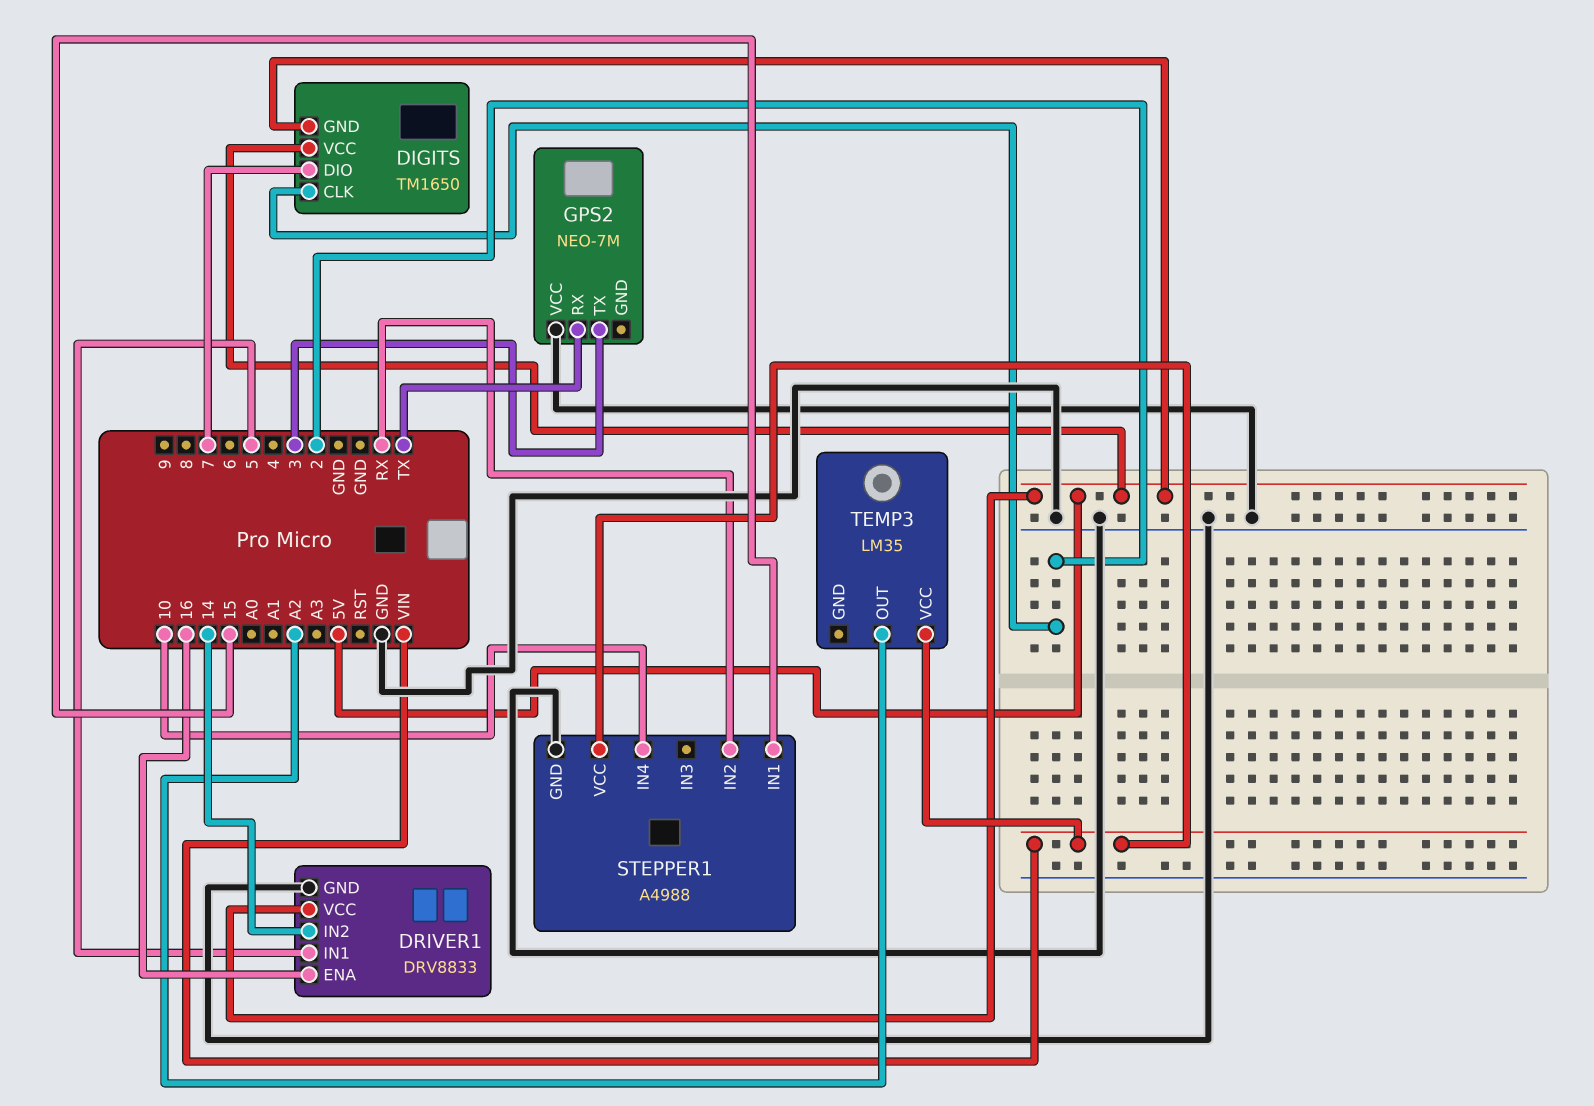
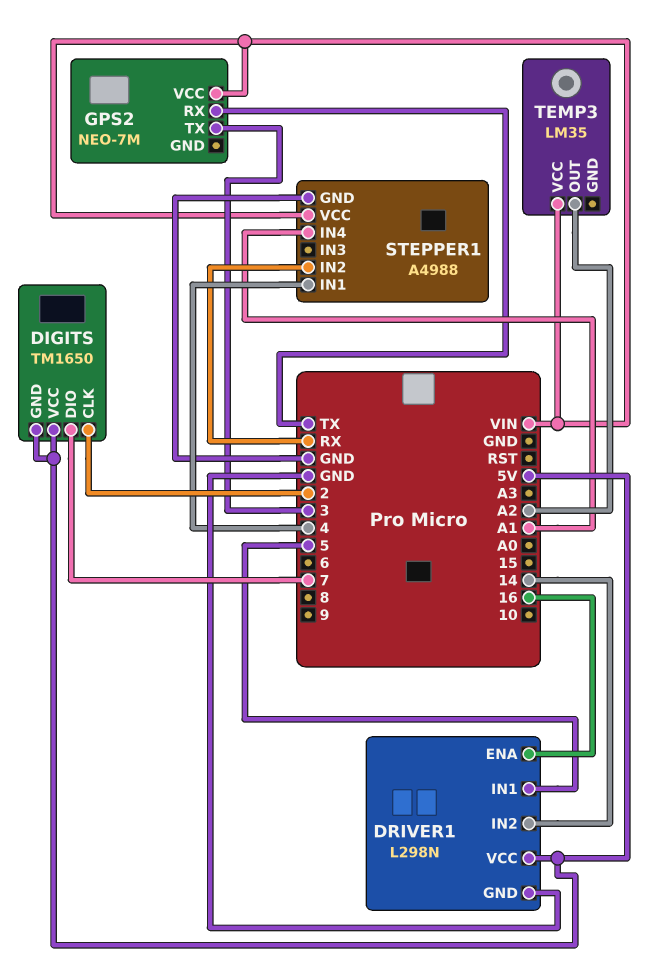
DRIVER1: DRV8833 -> L298N
GPS2 pin VCC: GND -> VIN
STEPPER1 pin IN1: 15 -> 4
STEPPER1 pin IN4: 10 -> A1

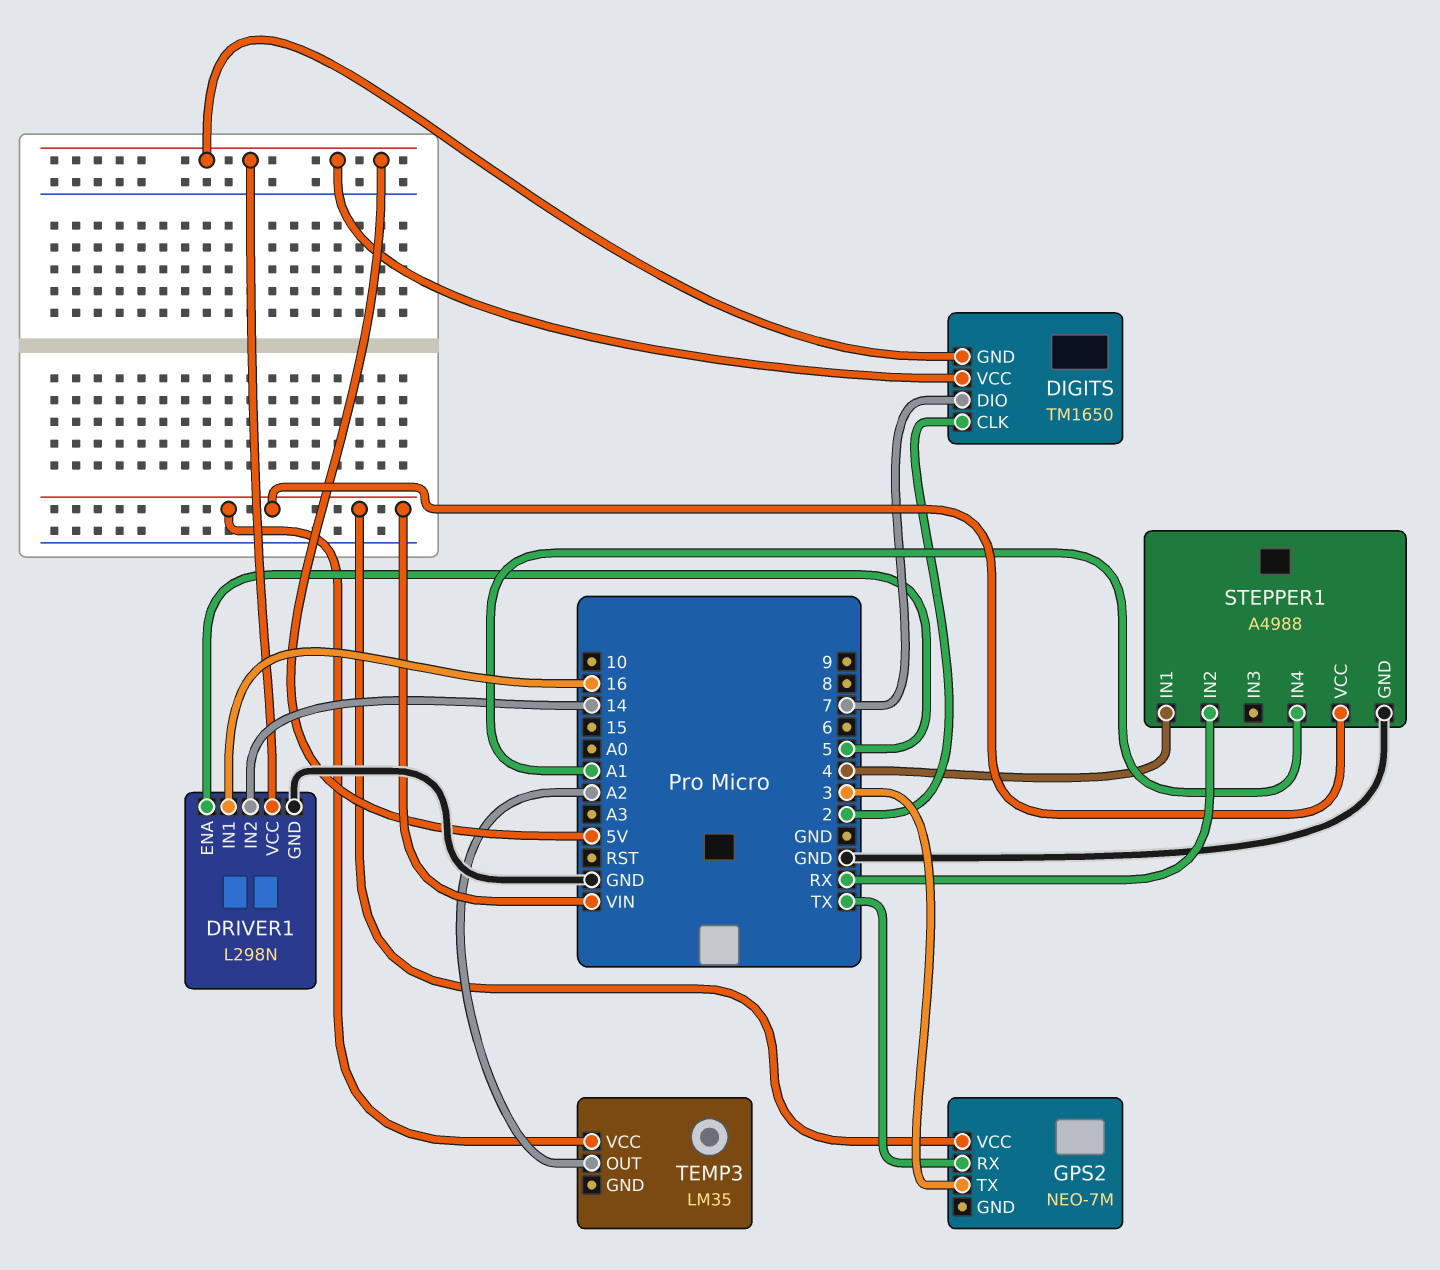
DRIVER1 pin ENA: 16 -> 5
DRIVER1 pin IN1: 5 -> 16

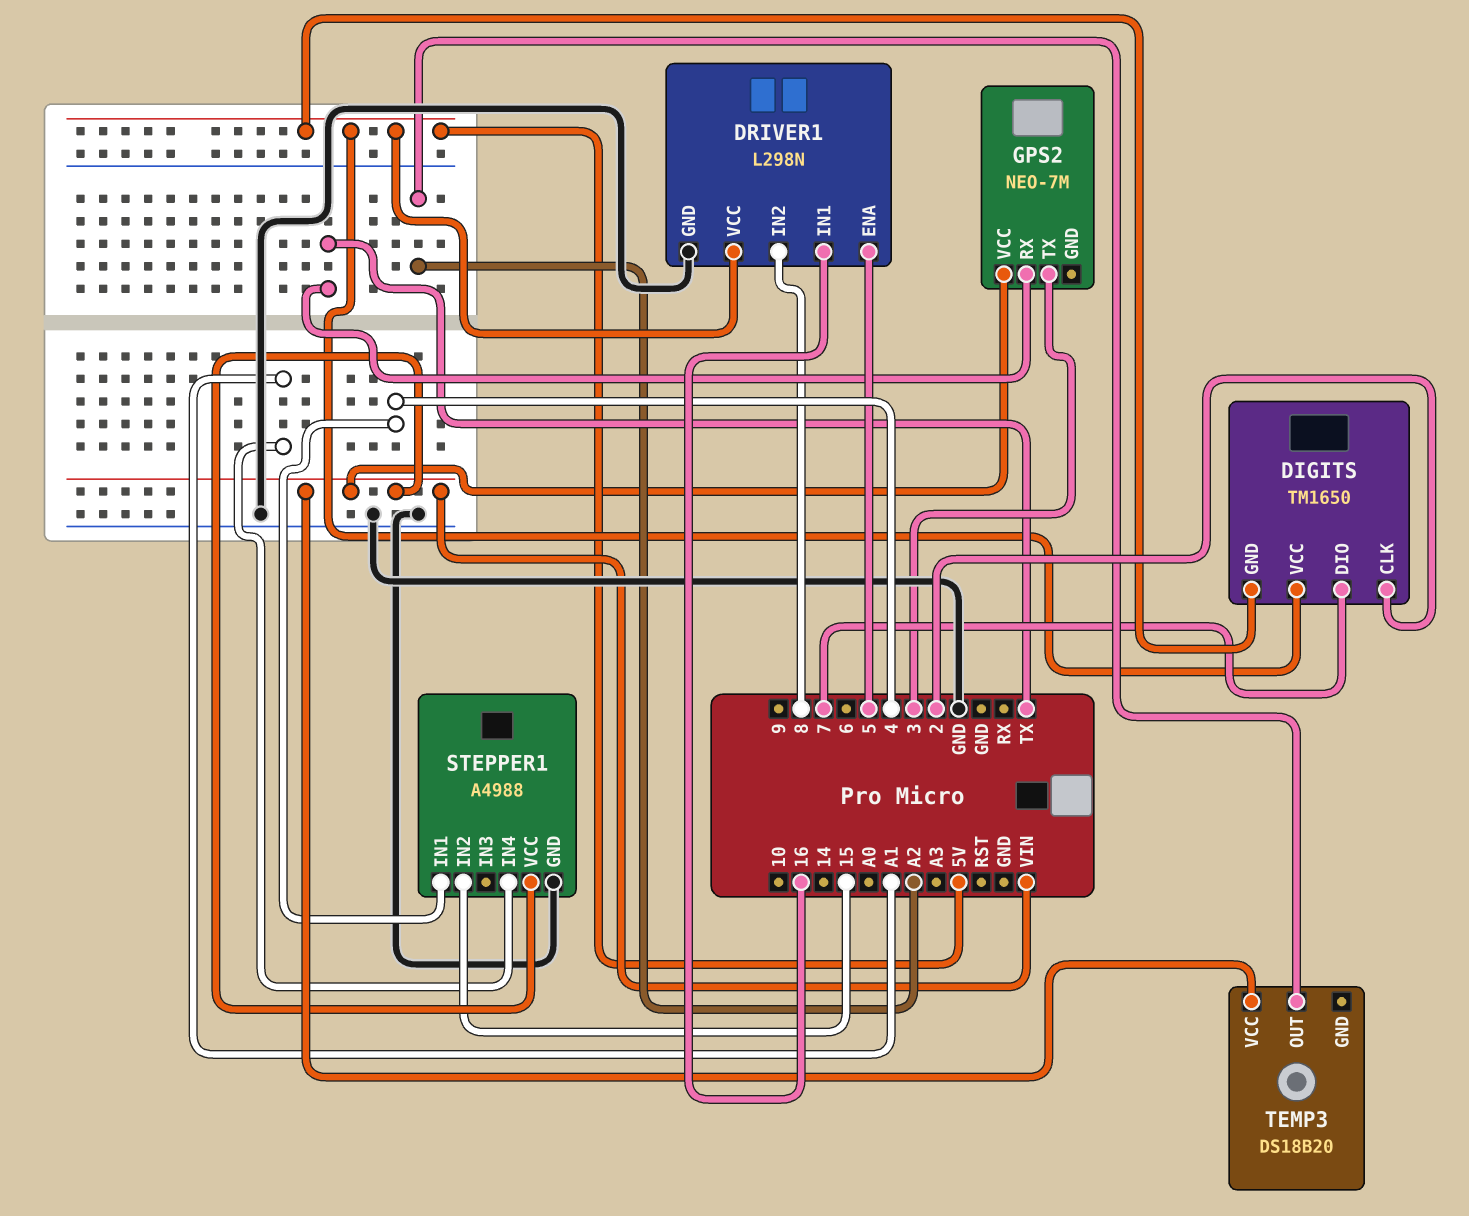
DRIVER1 pin IN2: 14 -> 8
STEPPER1 pin IN2: RX -> 15
TEMP3: LM35 -> DS18B20

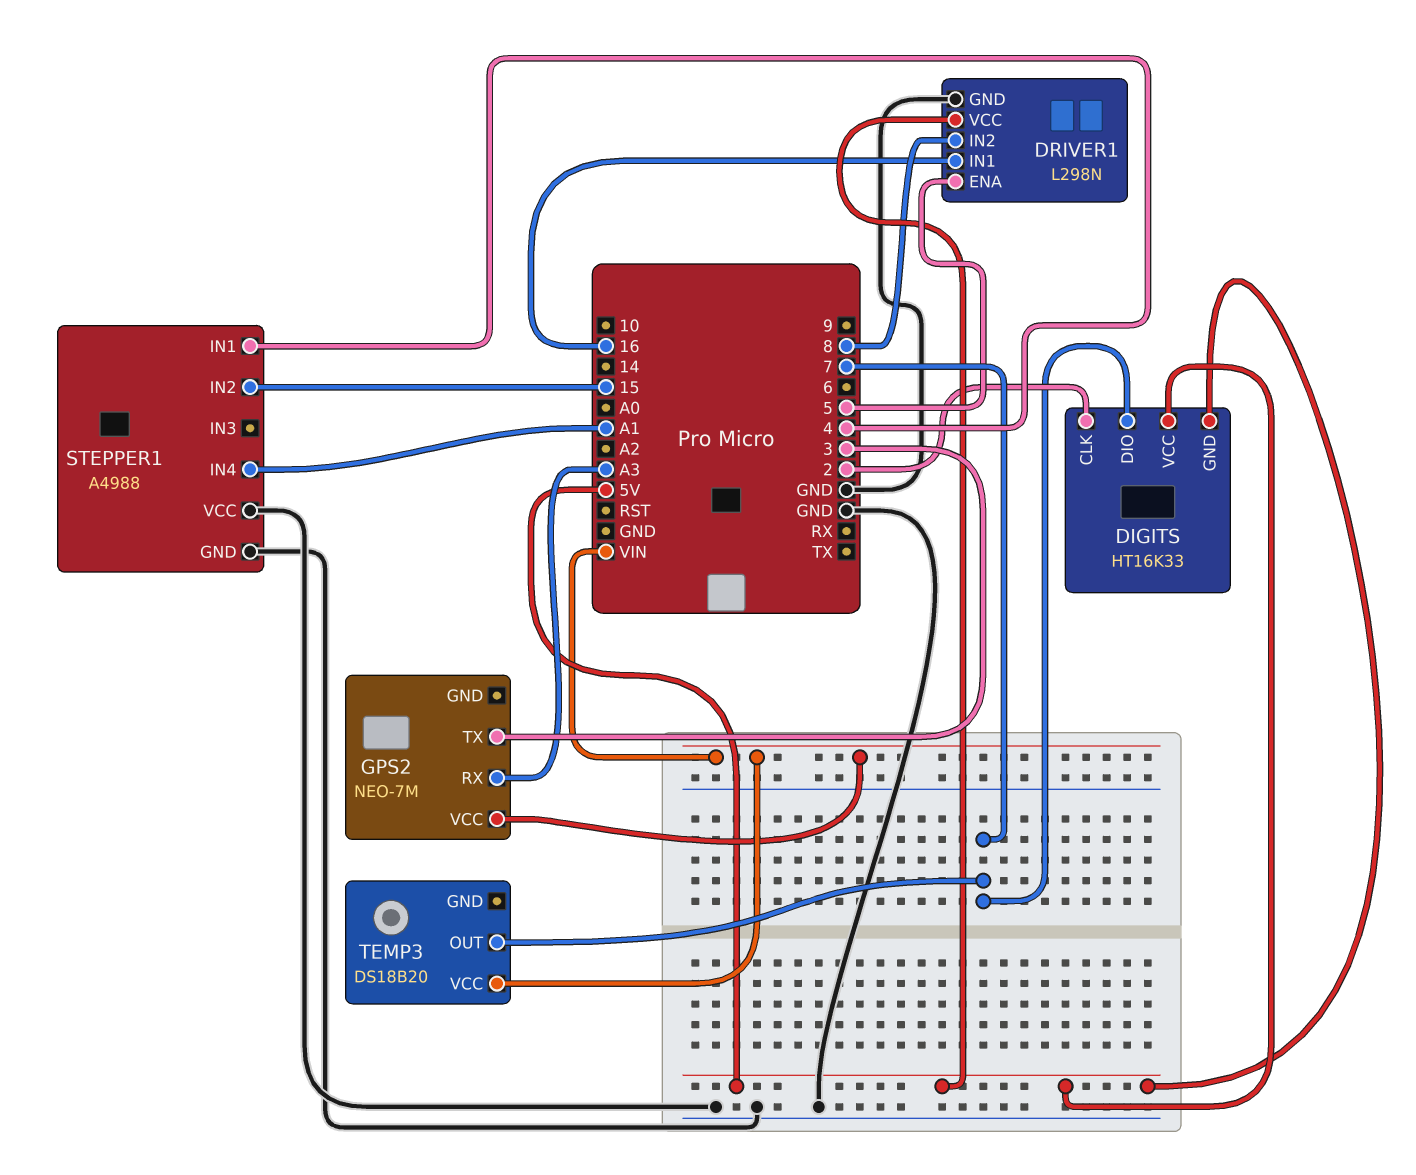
DIGITS: TM1650 -> HT16K33
GPS2 pin RX: TX -> A3
STEPPER1 pin VCC: VIN -> GND
TEMP3 pin OUT: A2 -> 7

